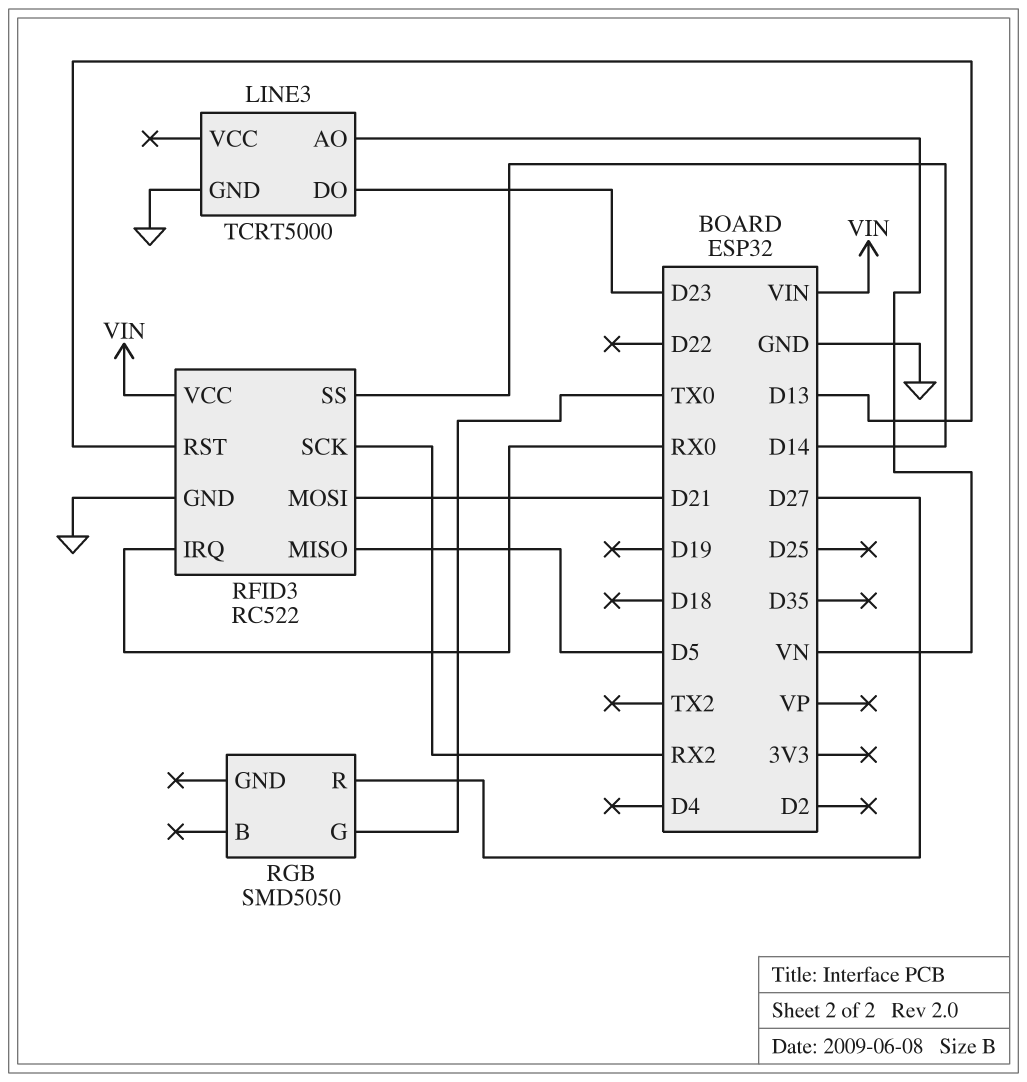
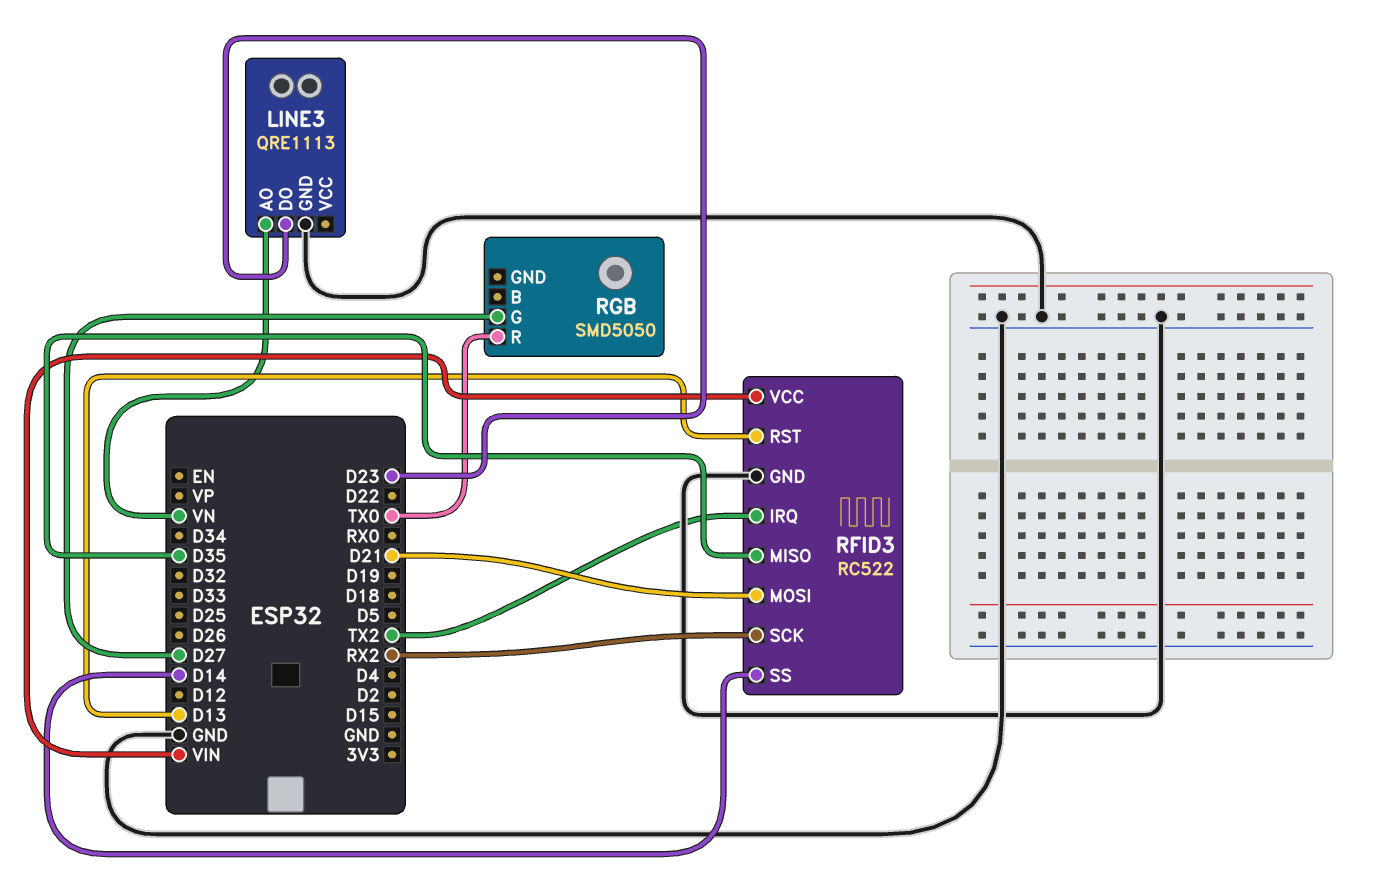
LINE3: TCRT5000 -> QRE1113
RFID3 pin IRQ: RX0 -> TX2
RFID3 pin MISO: D5 -> D35
RGB pin G: TX0 -> D27
RGB pin R: D27 -> TX0

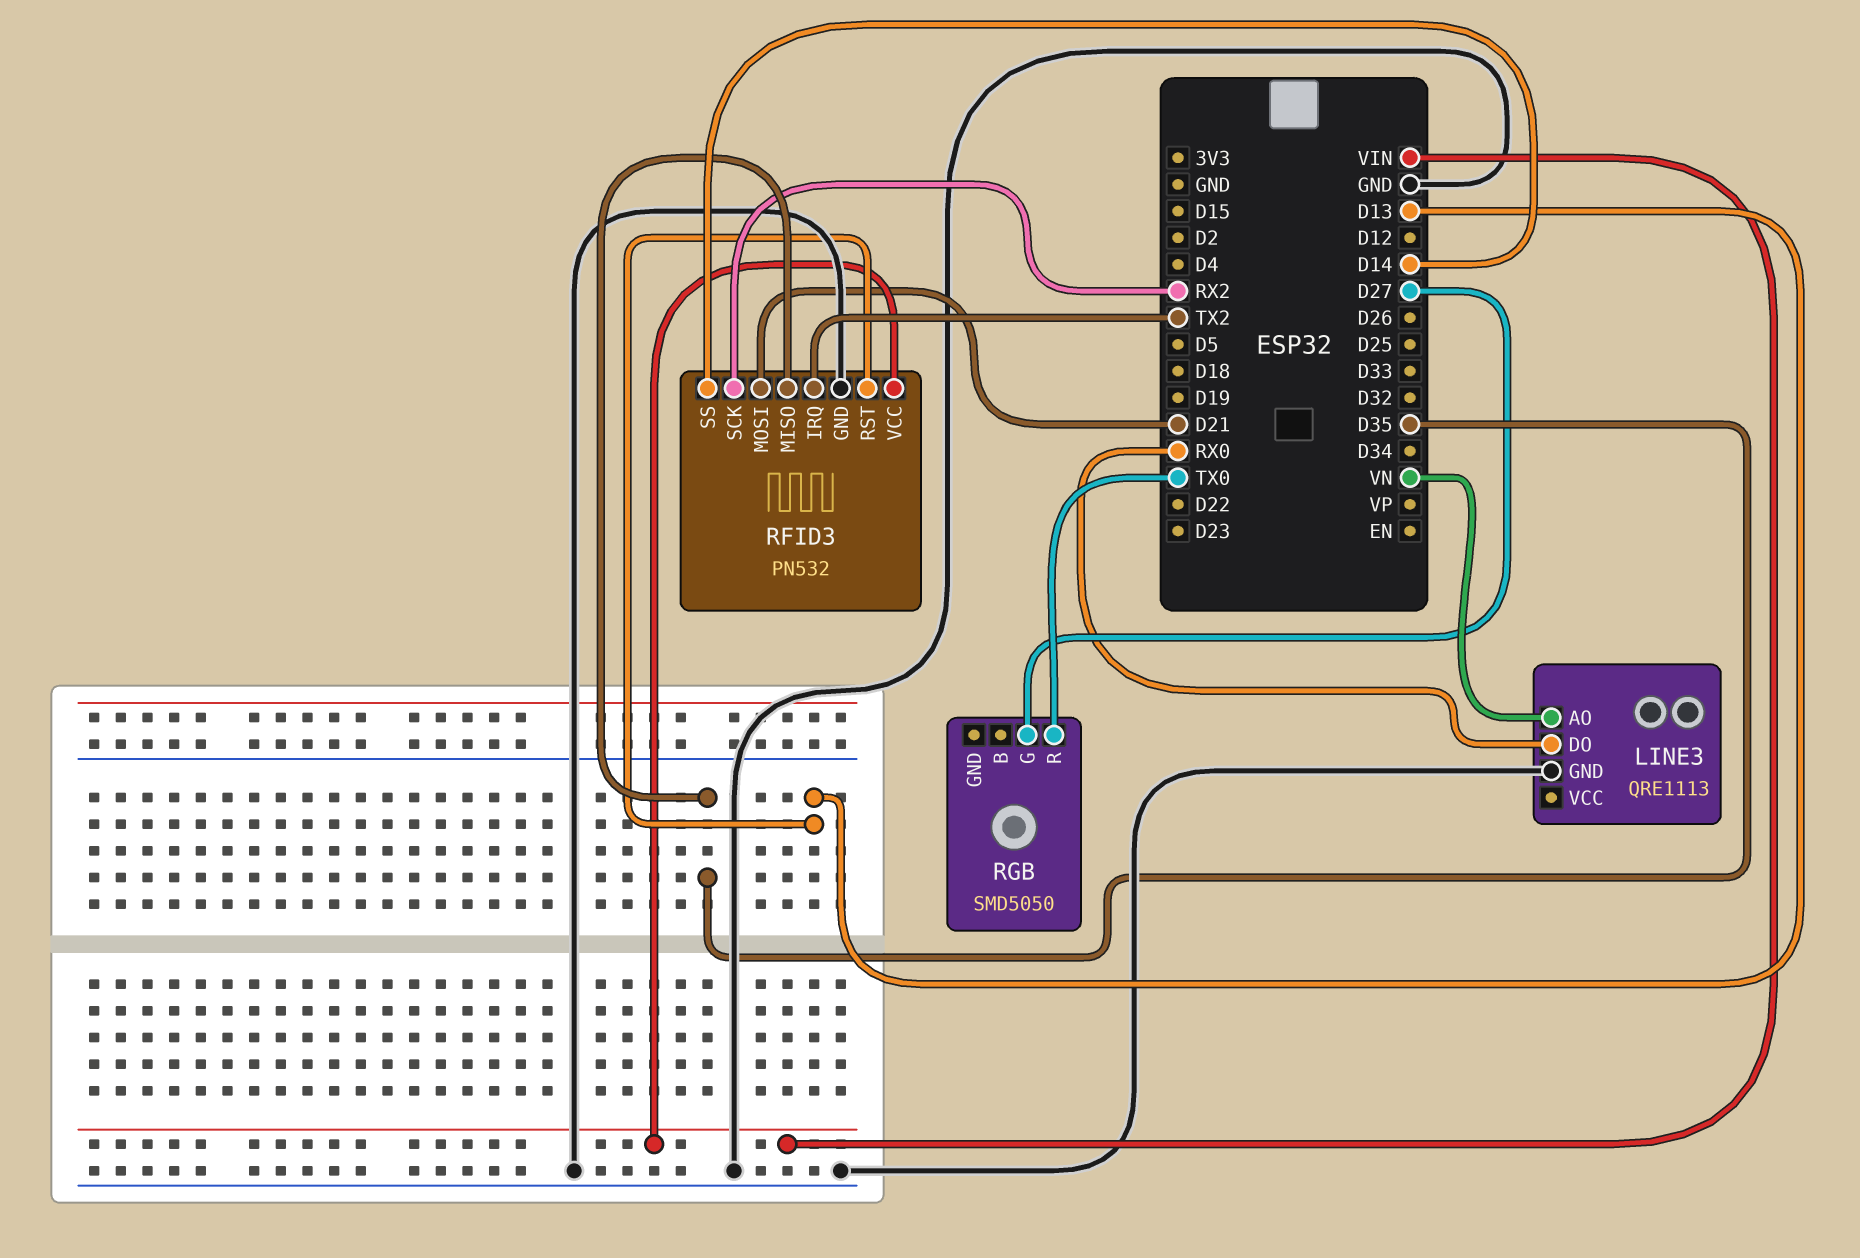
LINE3 pin DO: D23 -> RX0
RFID3: RC522 -> PN532

